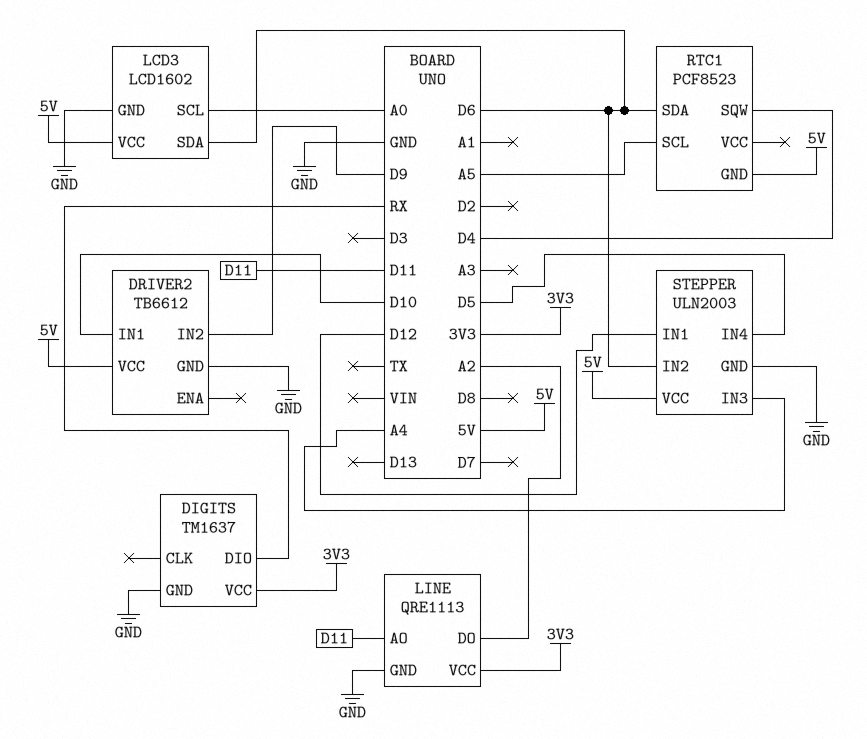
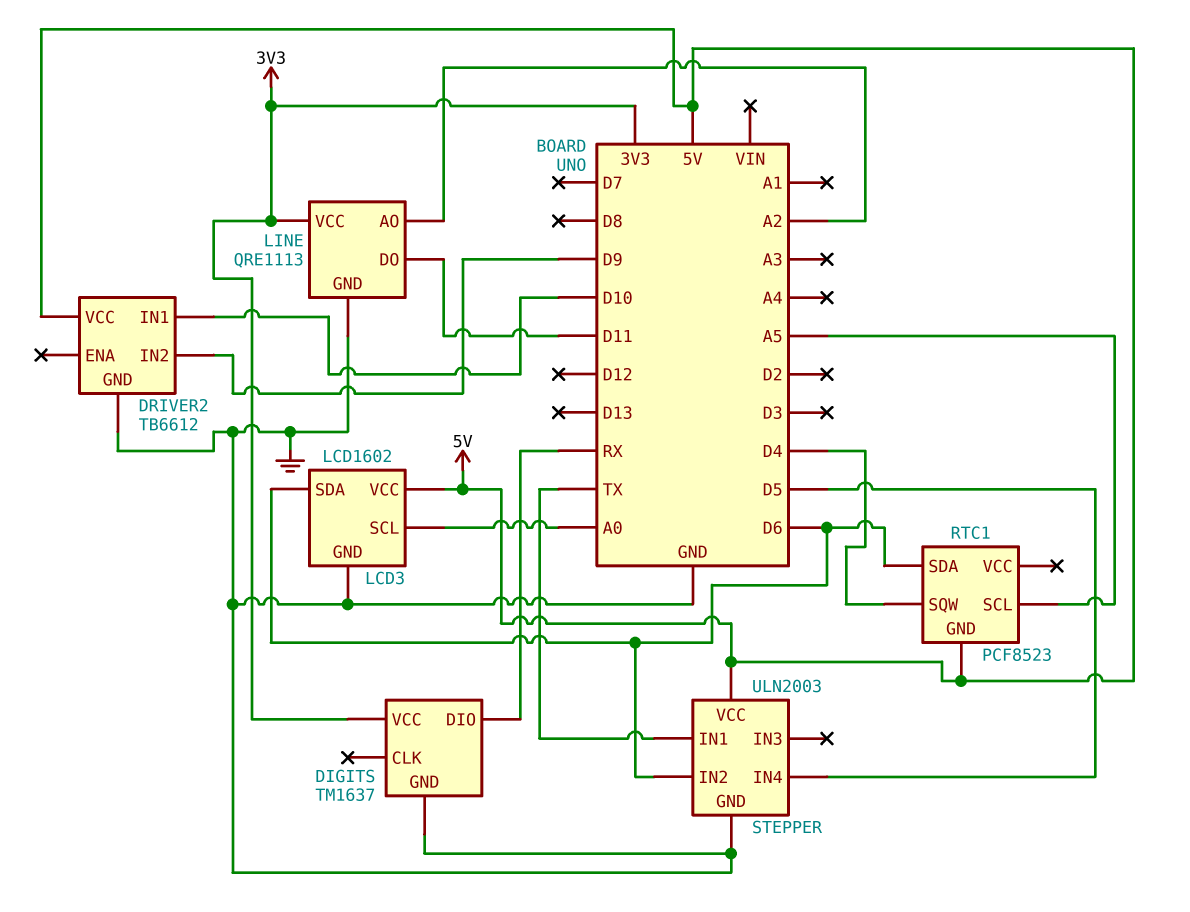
LINE pin AO: D11 -> A2
LINE pin DO: A2 -> D11
STEPPER pin IN1: D12 -> TX
STEPPER pin IN3: A4 -> none

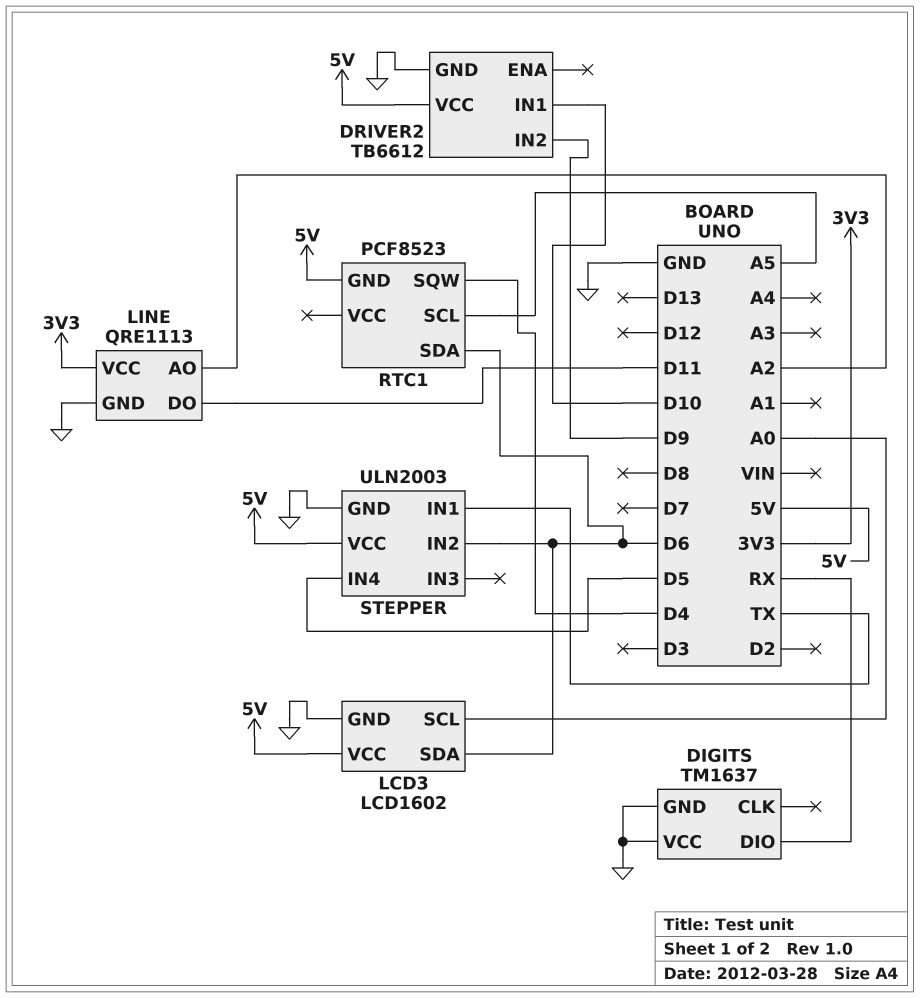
DIGITS pin VCC: 3V3 -> GND

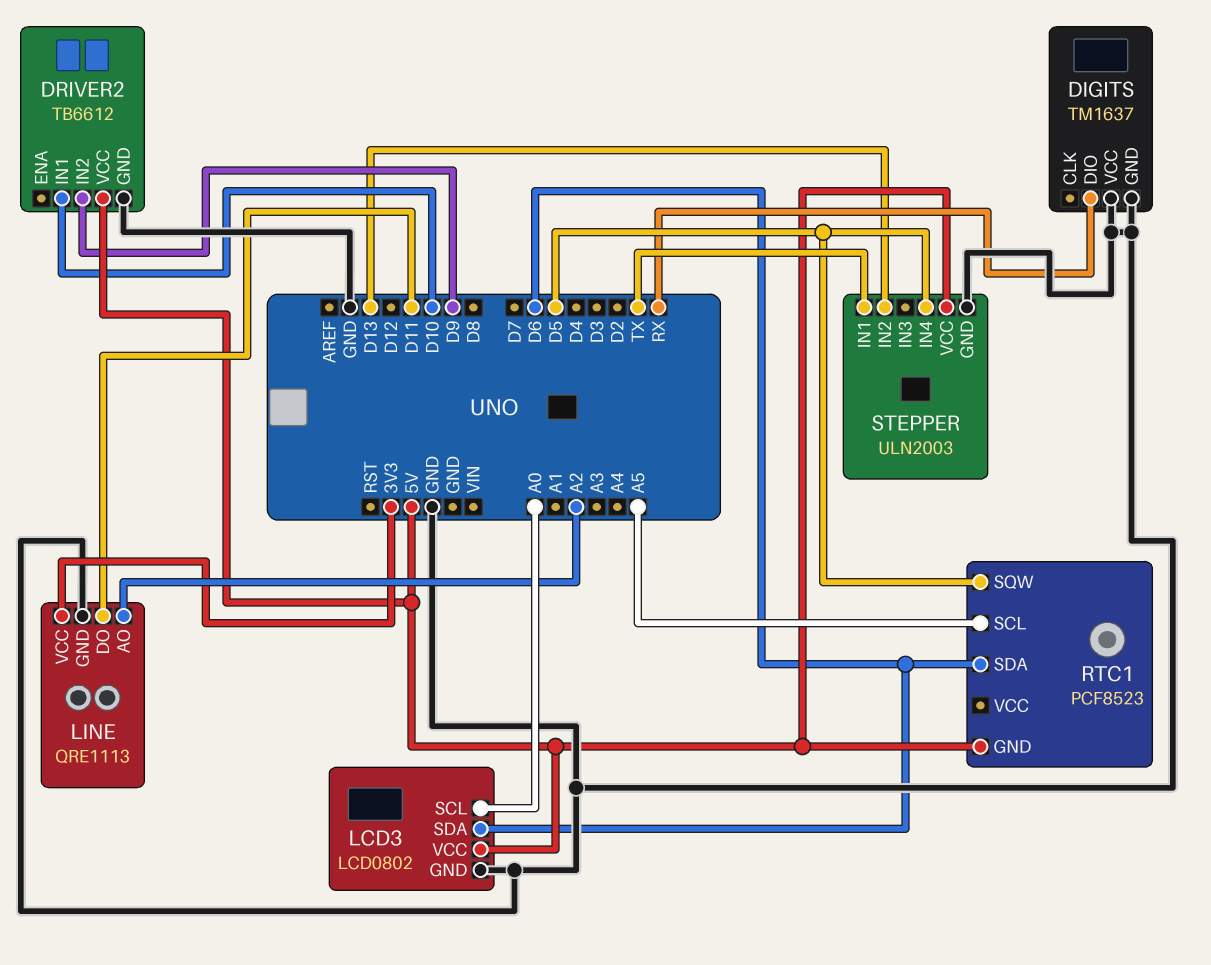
LCD3: LCD1602 -> LCD0802
RTC1 pin SQW: D4 -> D5
STEPPER pin IN2: D6 -> D13

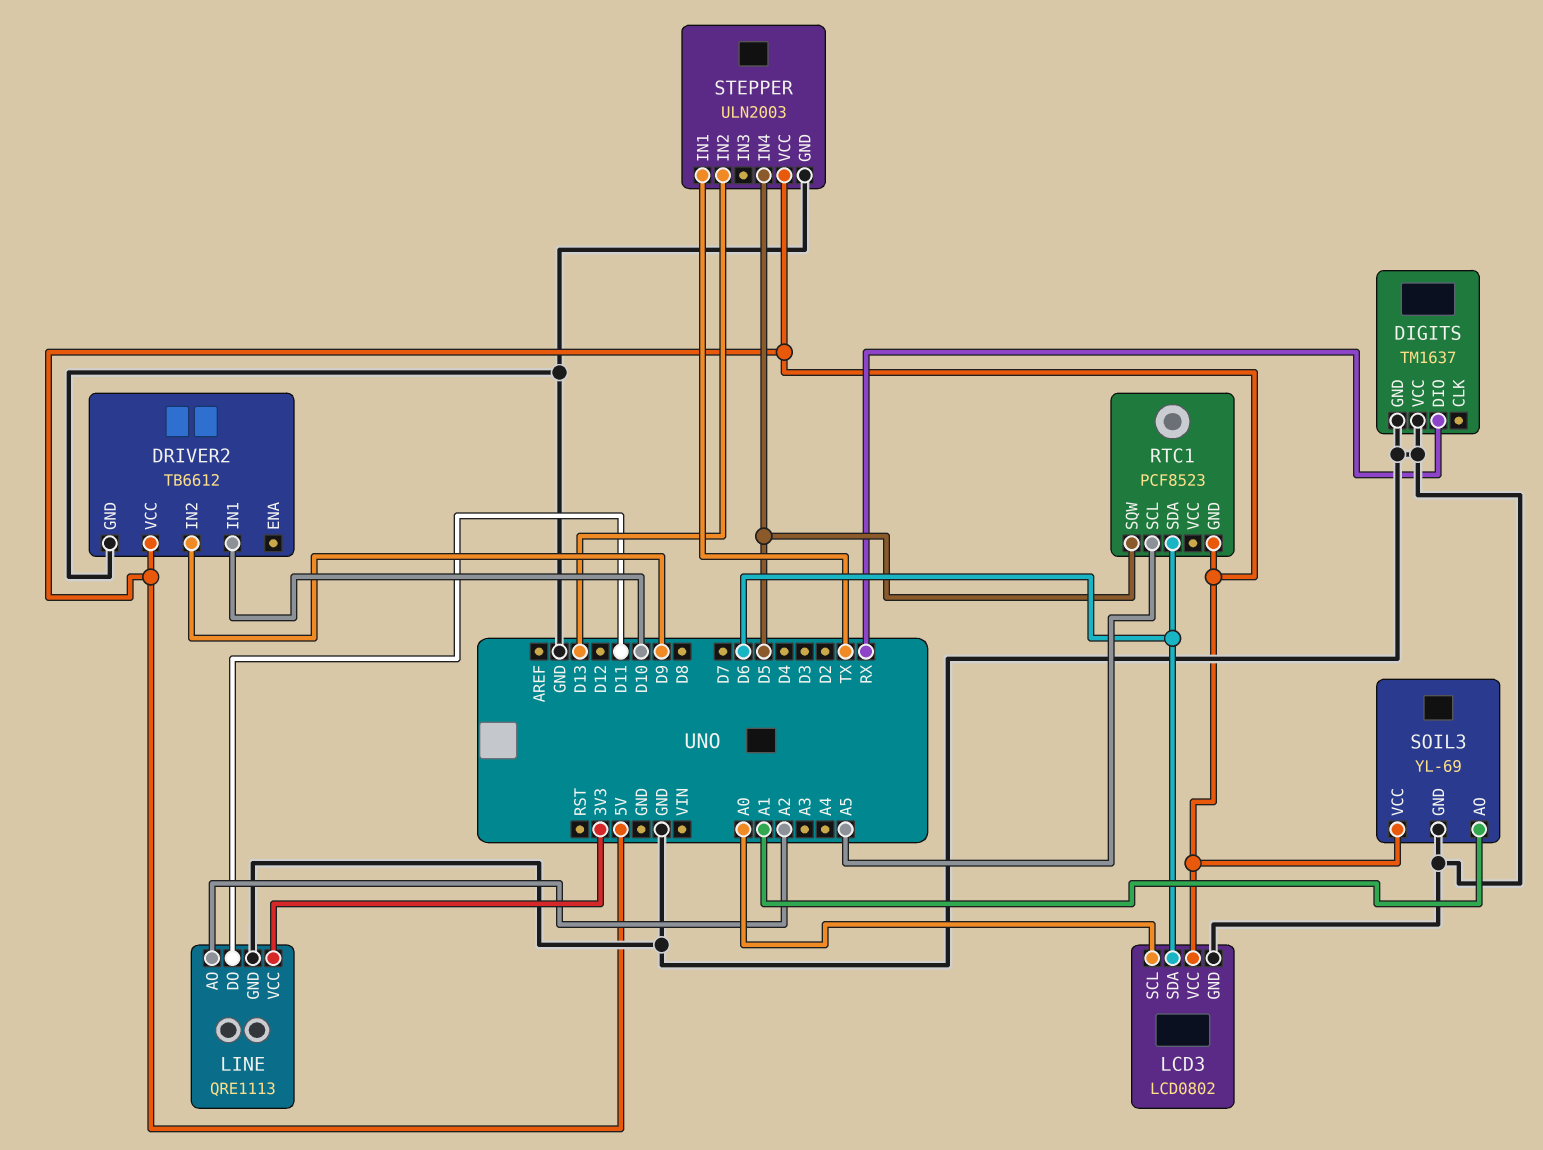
SOIL3: none -> YL-69
SOIL3 pin AO: none -> A1
SOIL3 pin GND: none -> GND
SOIL3 pin VCC: none -> 5V

